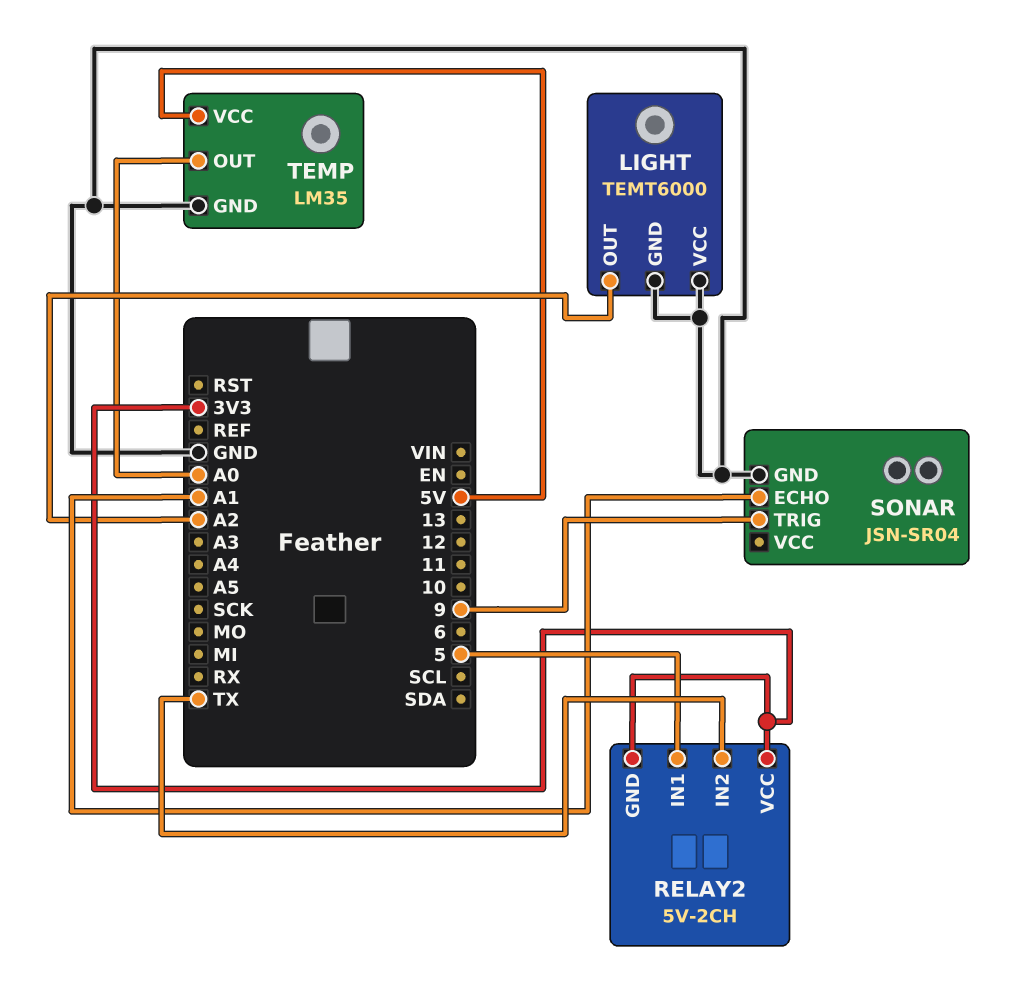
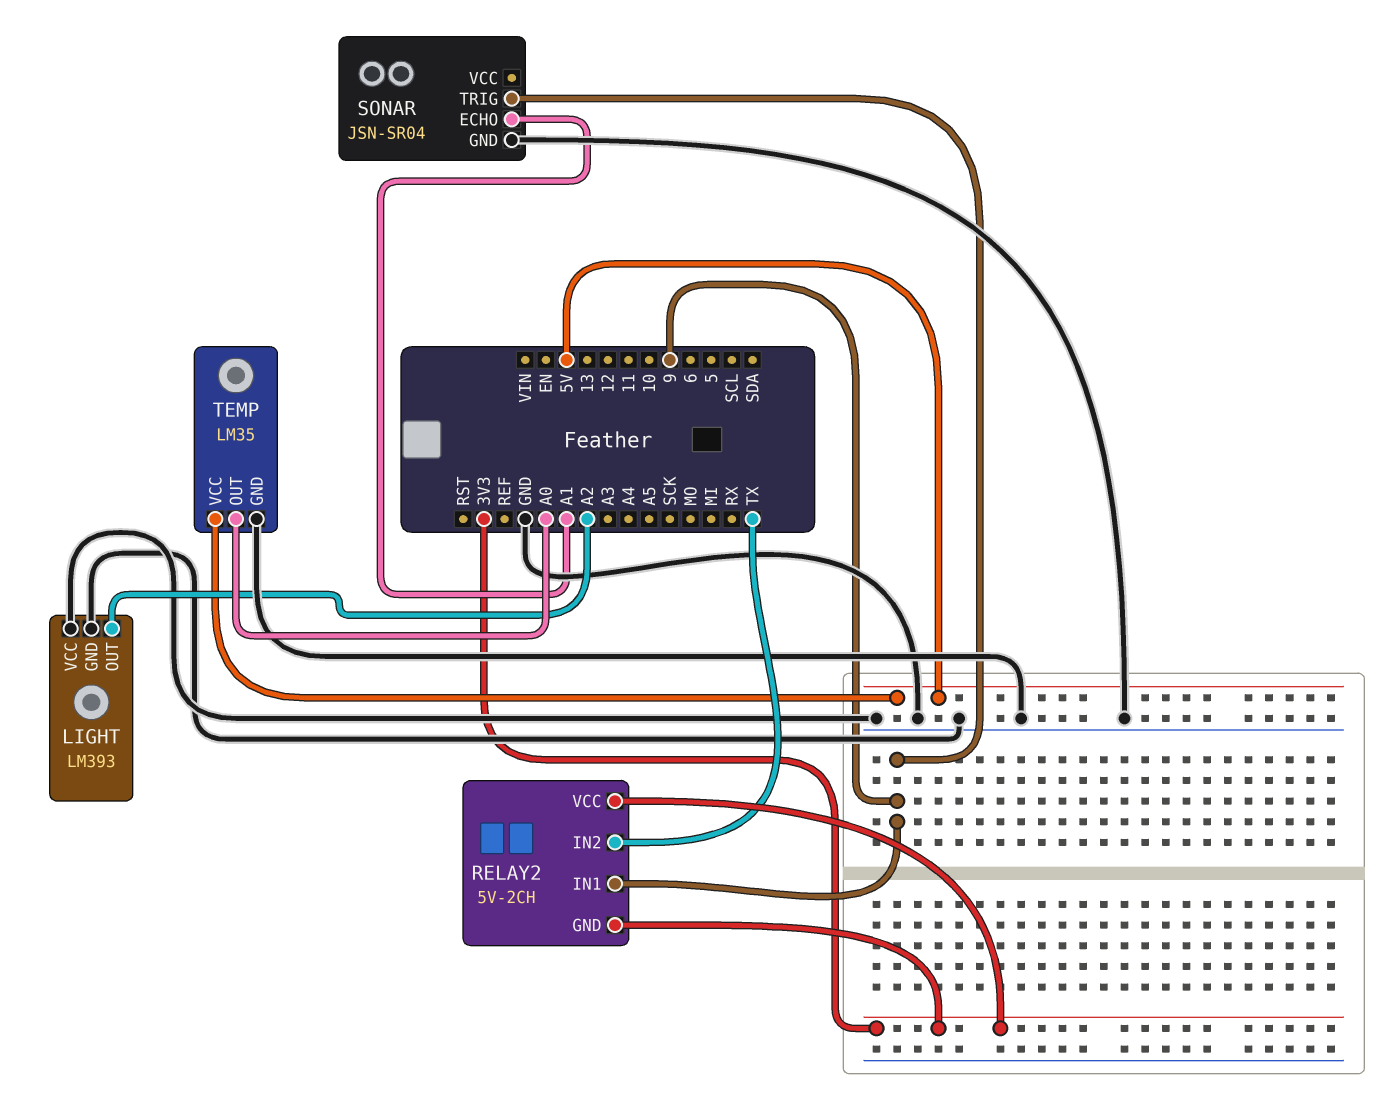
LIGHT: TEMT6000 -> LM393
RELAY2 pin IN1: 5 -> 9

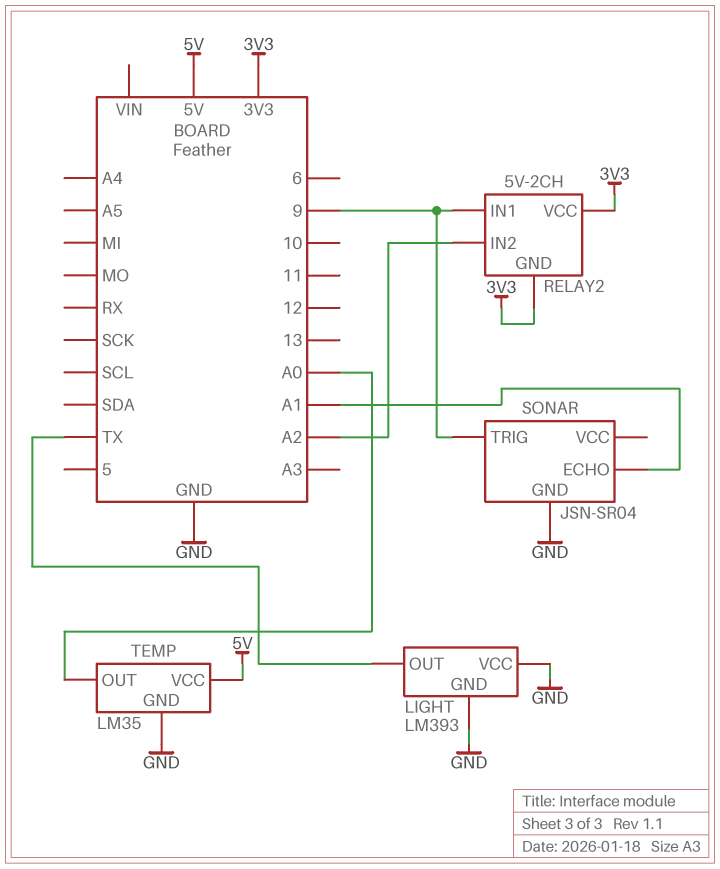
LIGHT pin OUT: A2 -> TX
RELAY2 pin IN2: TX -> A2

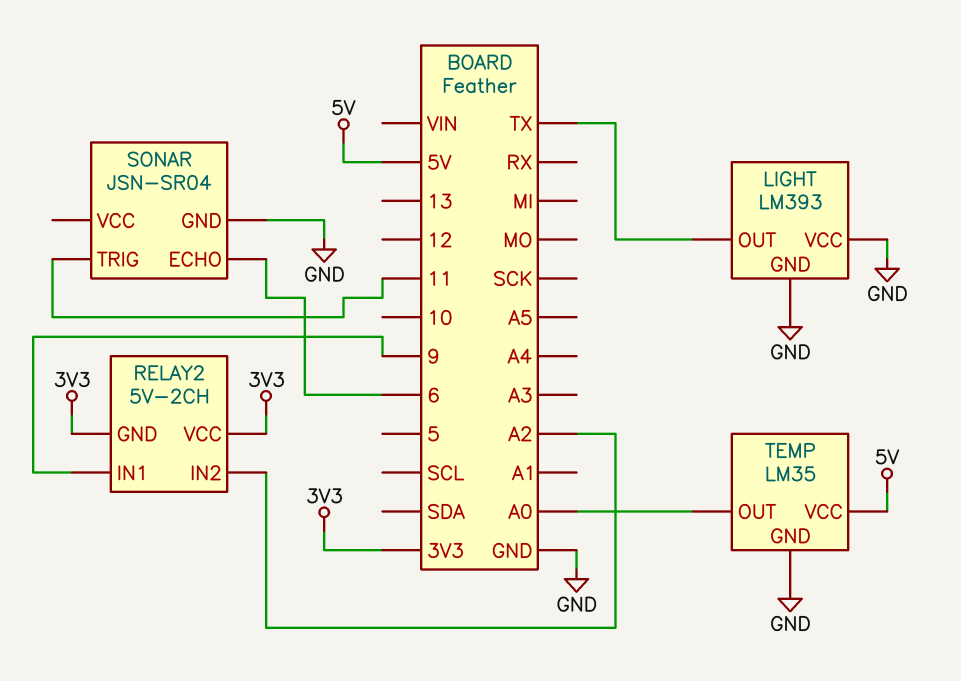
SONAR pin ECHO: A1 -> 6
SONAR pin TRIG: 9 -> 11

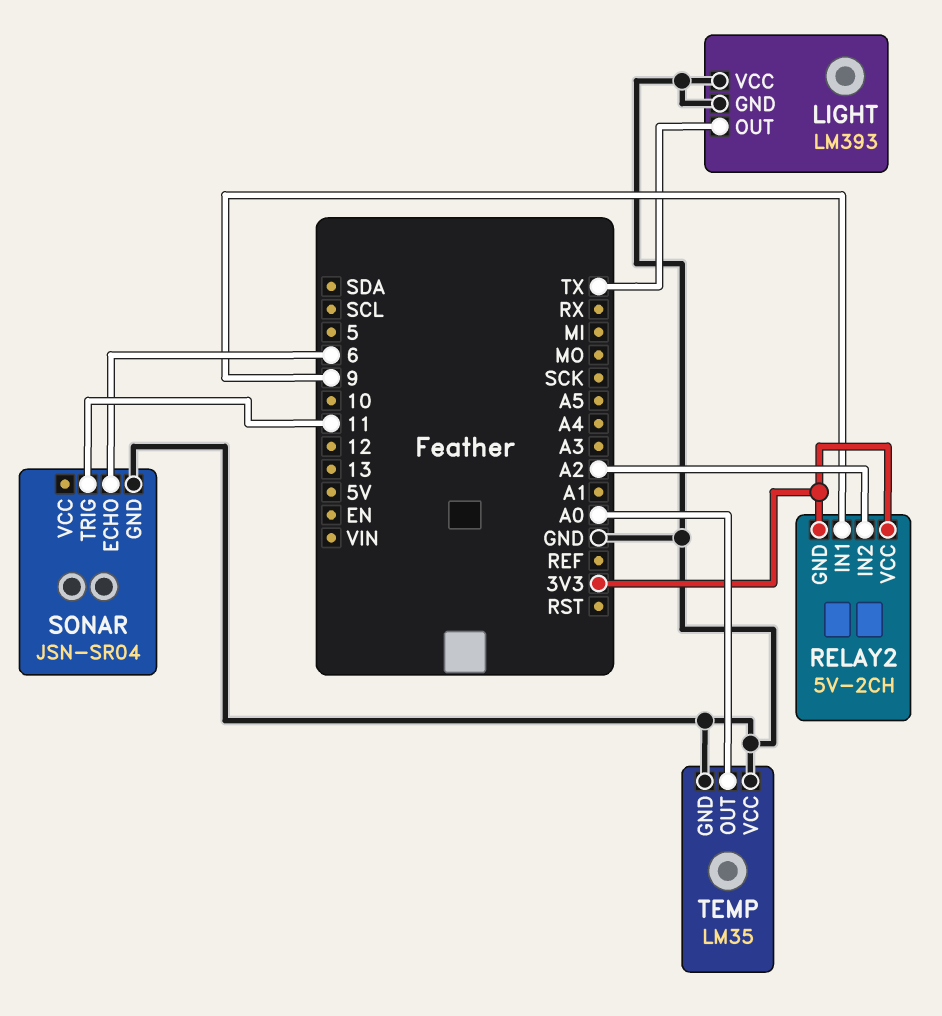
TEMP pin VCC: 5V -> GND

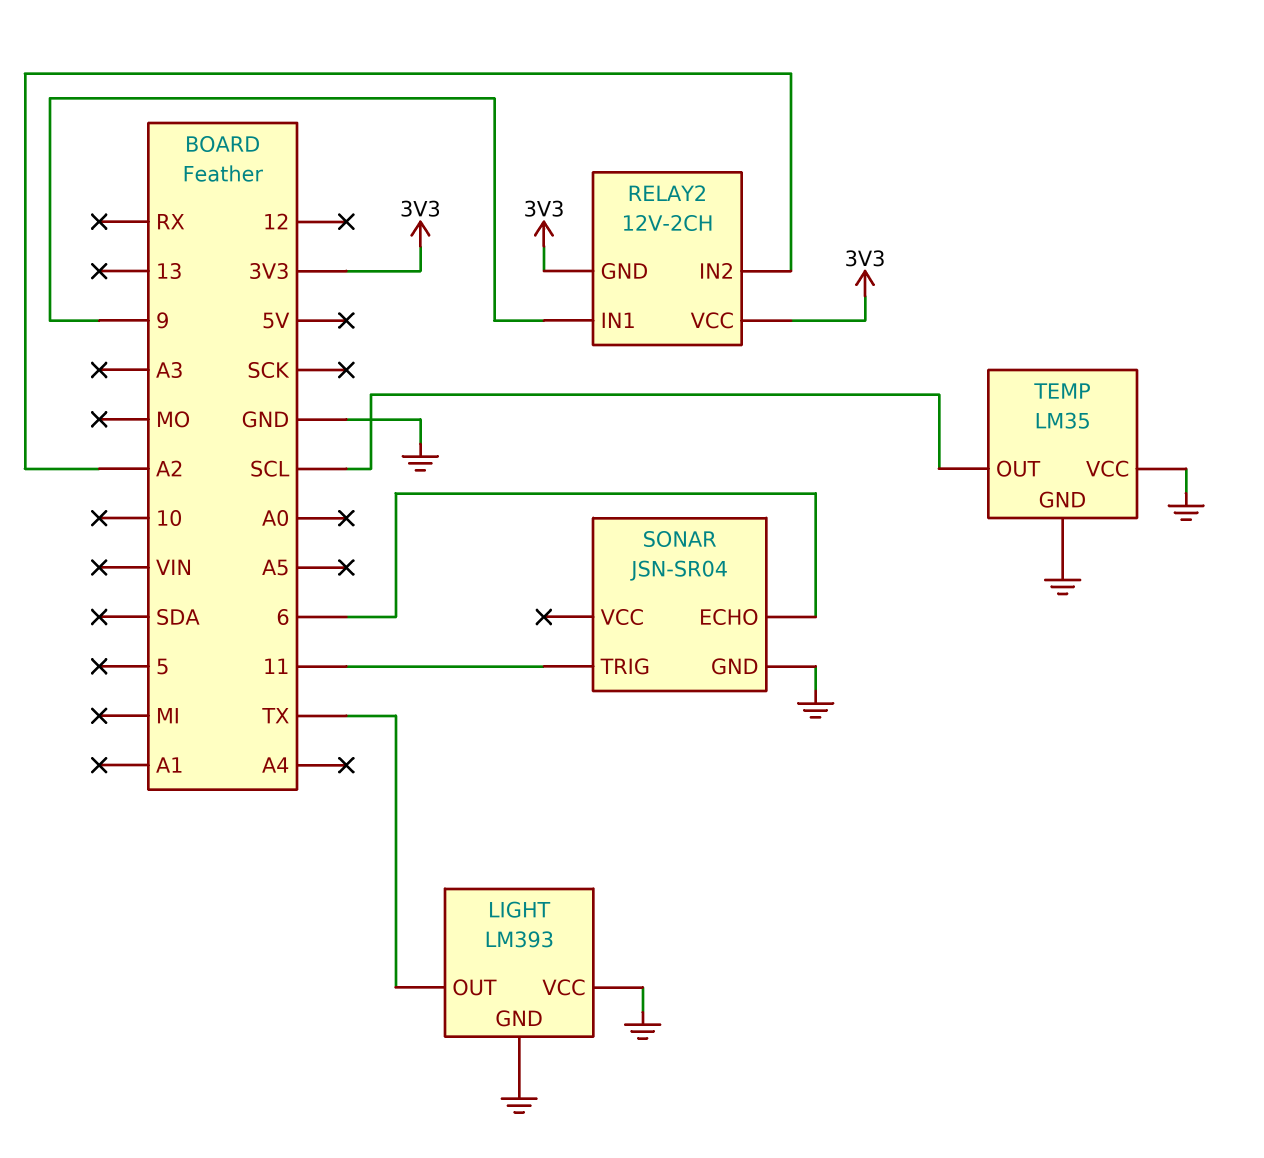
RELAY2: 5V-2CH -> 12V-2CH
TEMP pin OUT: A0 -> SCL

